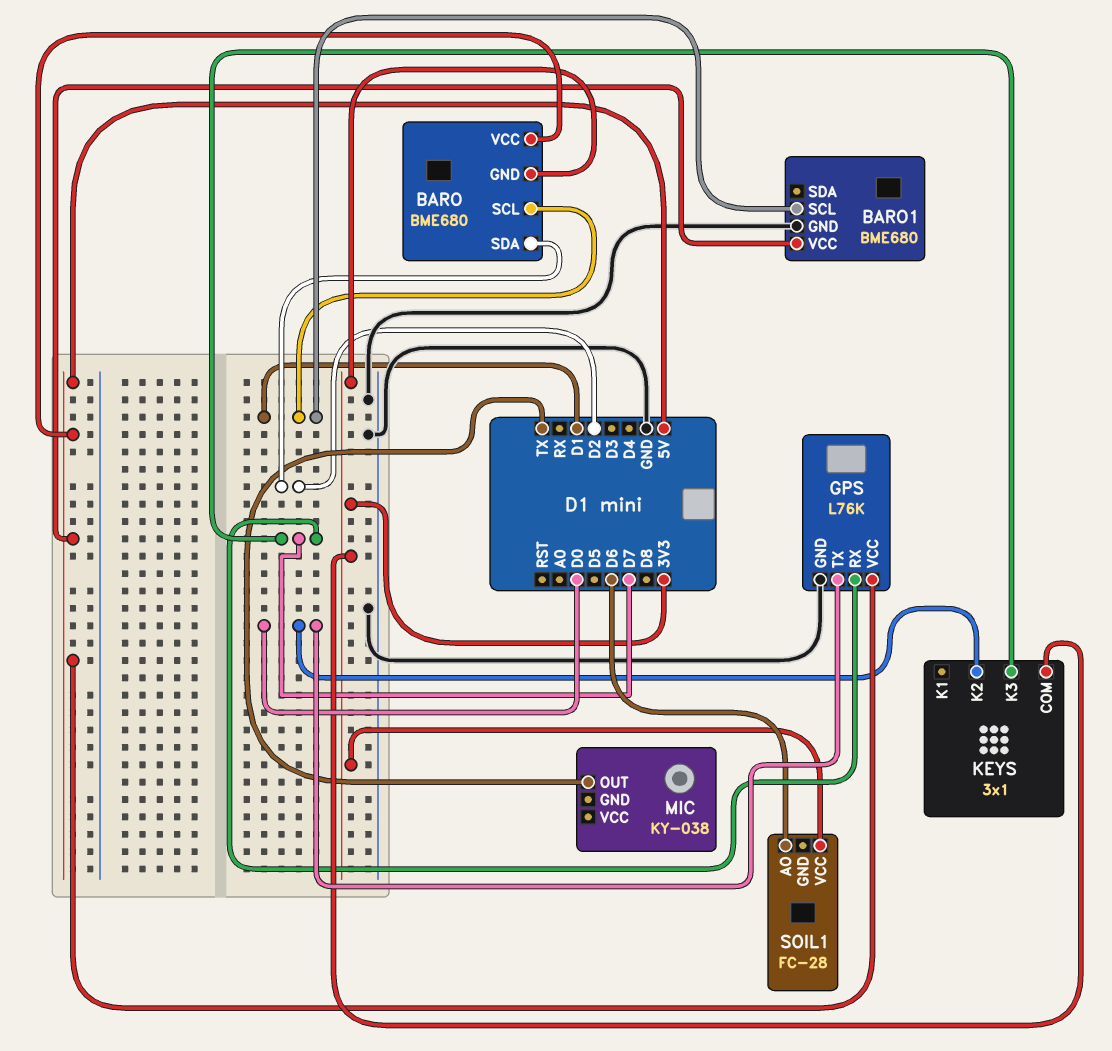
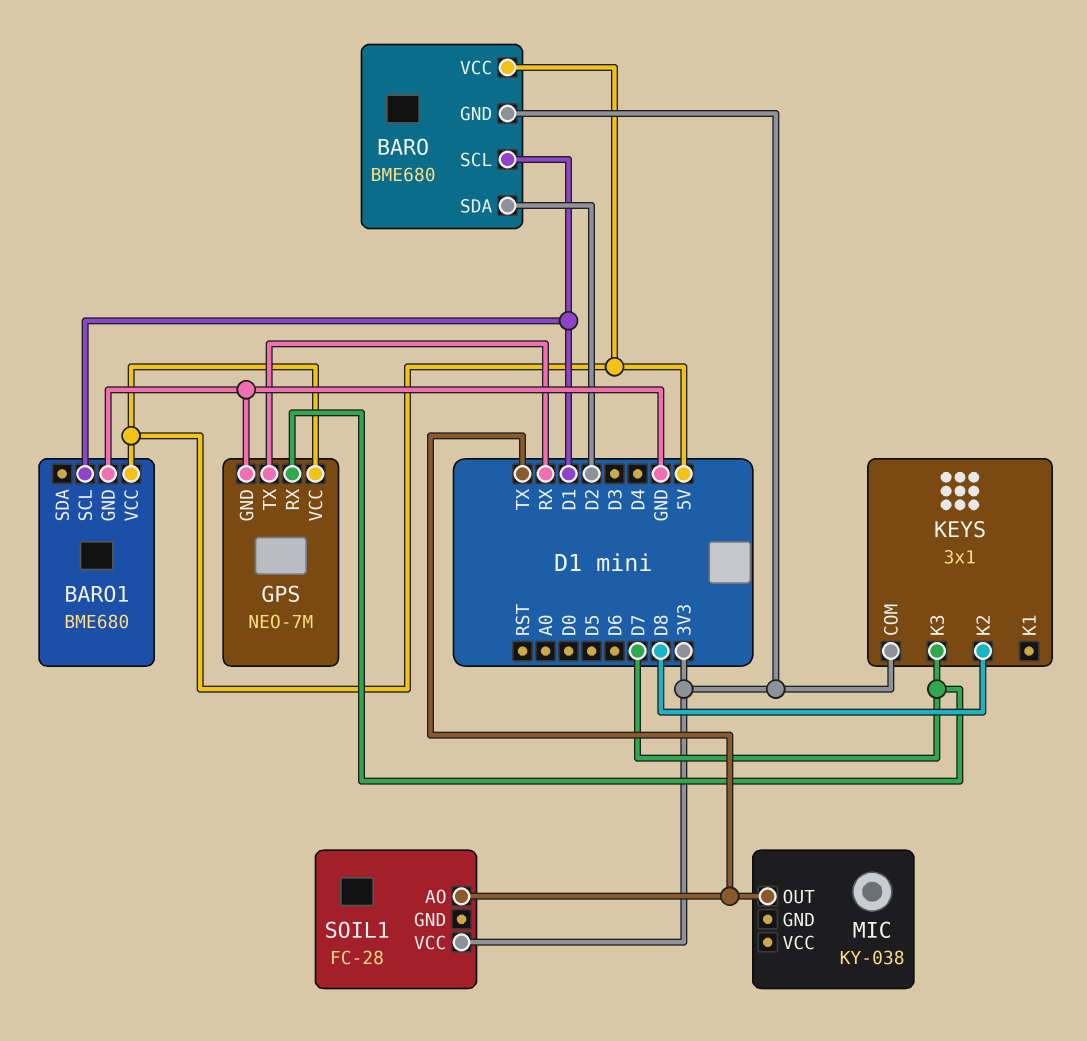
GPS: L76K -> NEO-7M
GPS pin TX: D0 -> RX
KEYS pin K2: D0 -> D8
SOIL1 pin AO: D6 -> TX

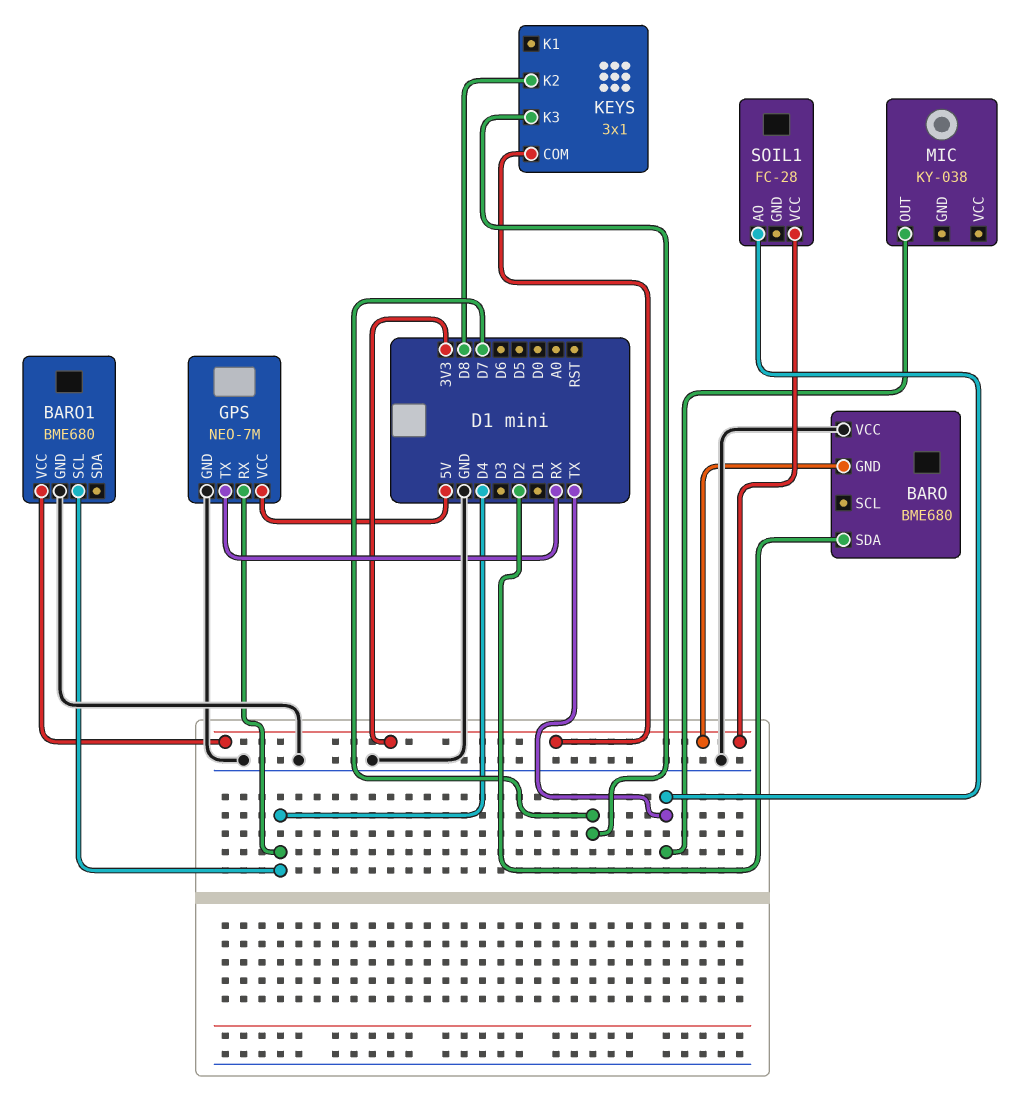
BARO pin SCL: D1 -> none
BARO pin VCC: 5V -> GND
BARO1 pin SCL: D1 -> D4
BARO1 pin VCC: 5V -> 3V3
GPS pin RX: D7 -> D4

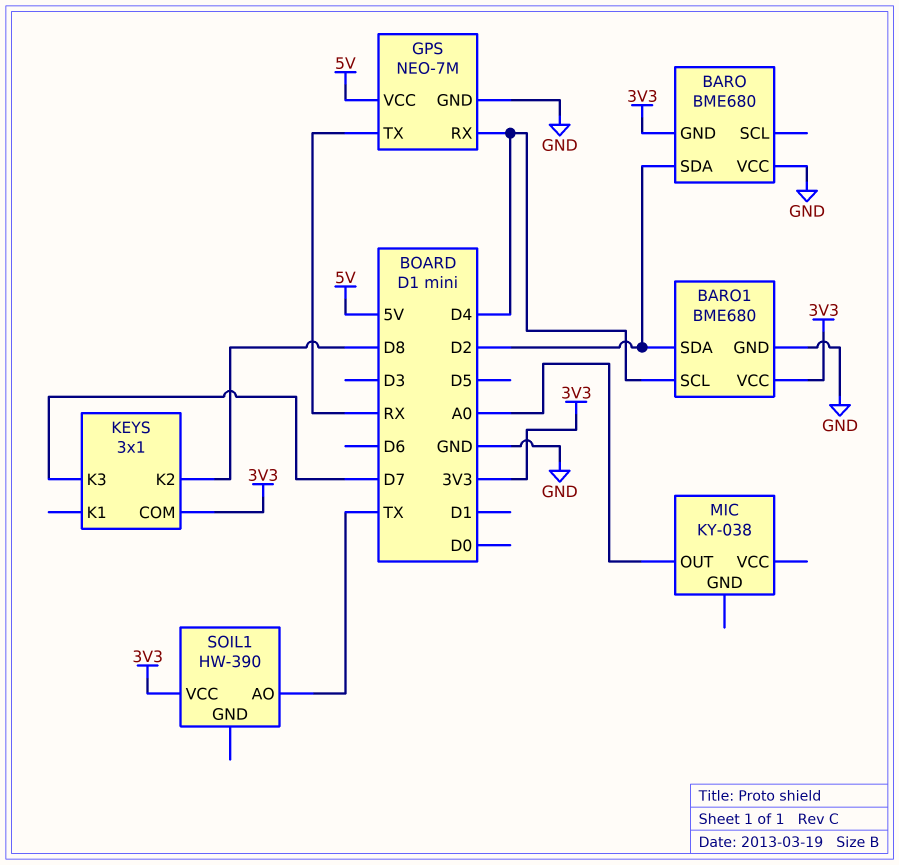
BARO1 pin SDA: none -> D2
MIC pin OUT: TX -> A0
SOIL1: FC-28 -> HW-390

